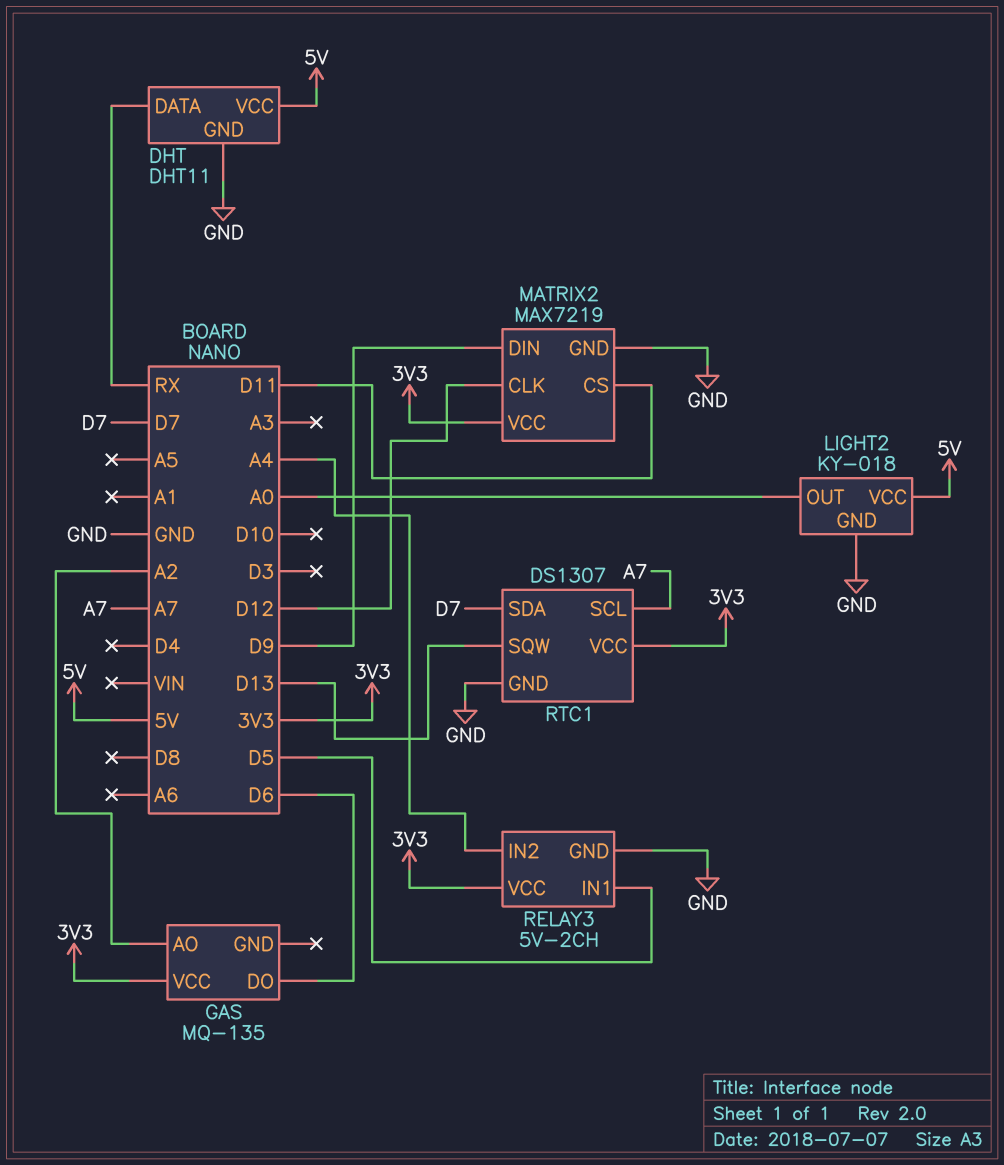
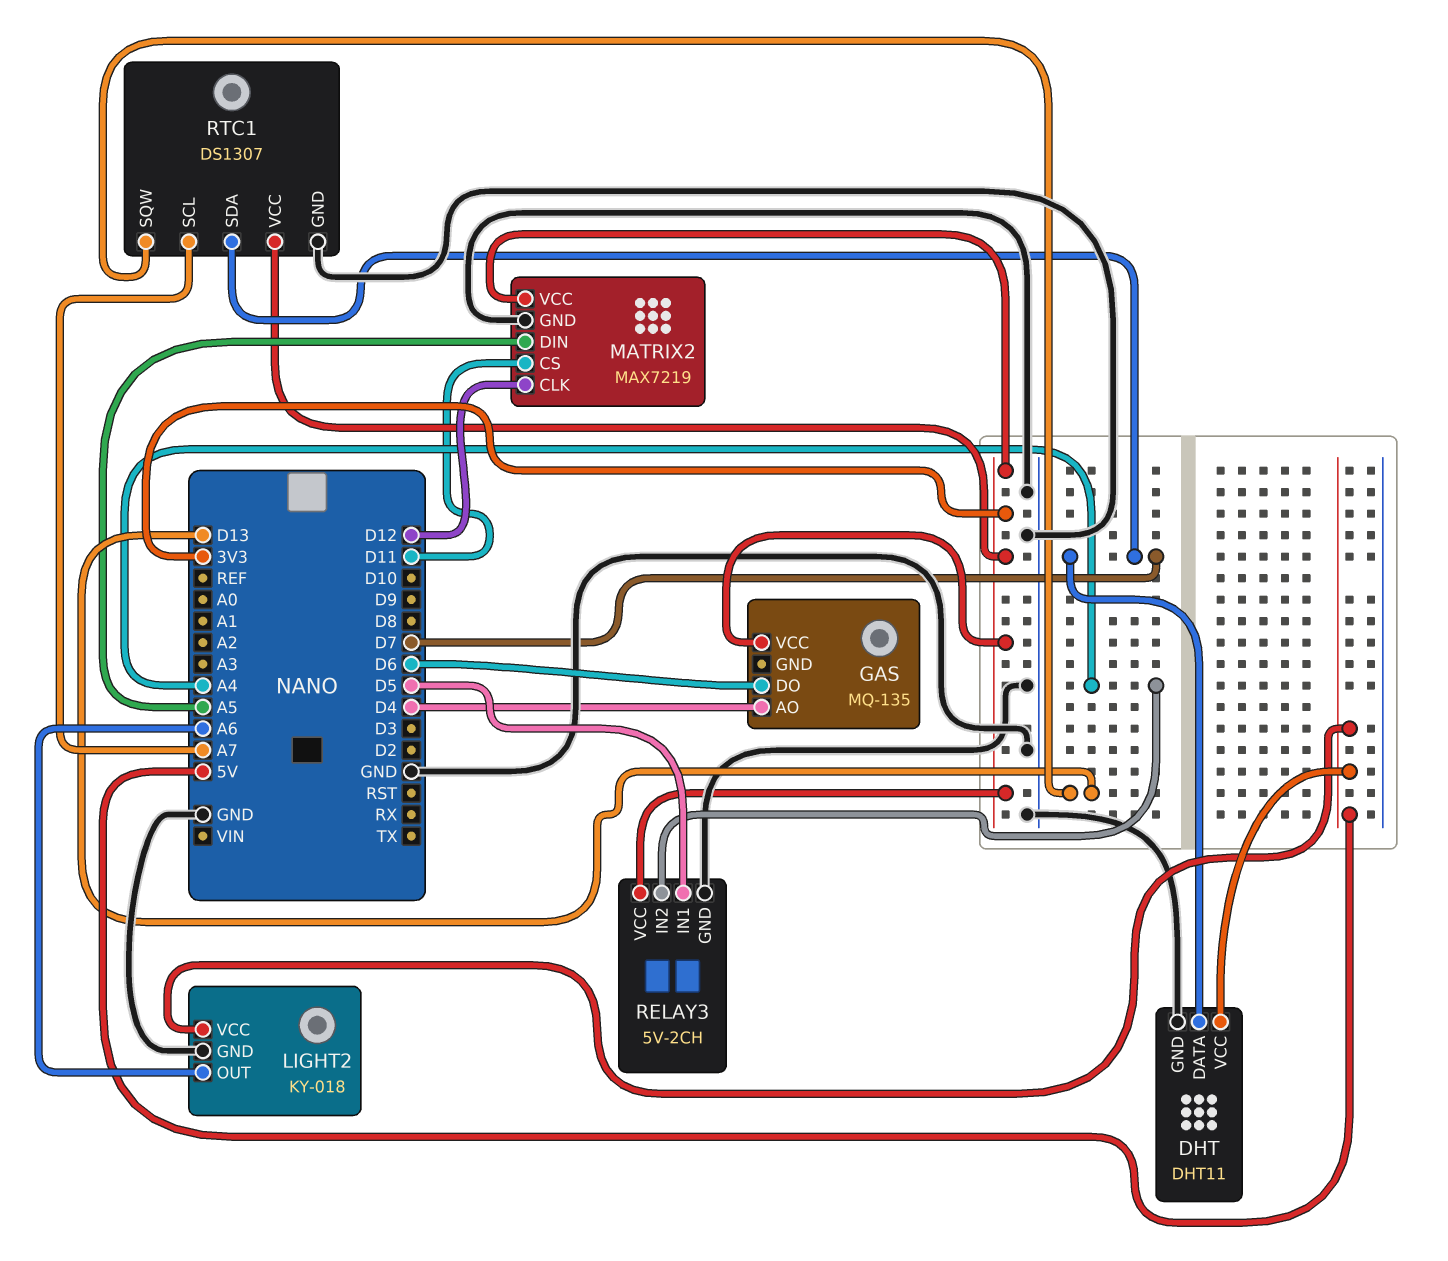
DHT pin DATA: RX -> D7
GAS pin AO: A2 -> D4
LIGHT2 pin OUT: A0 -> A6
MATRIX2 pin DIN: D9 -> A5

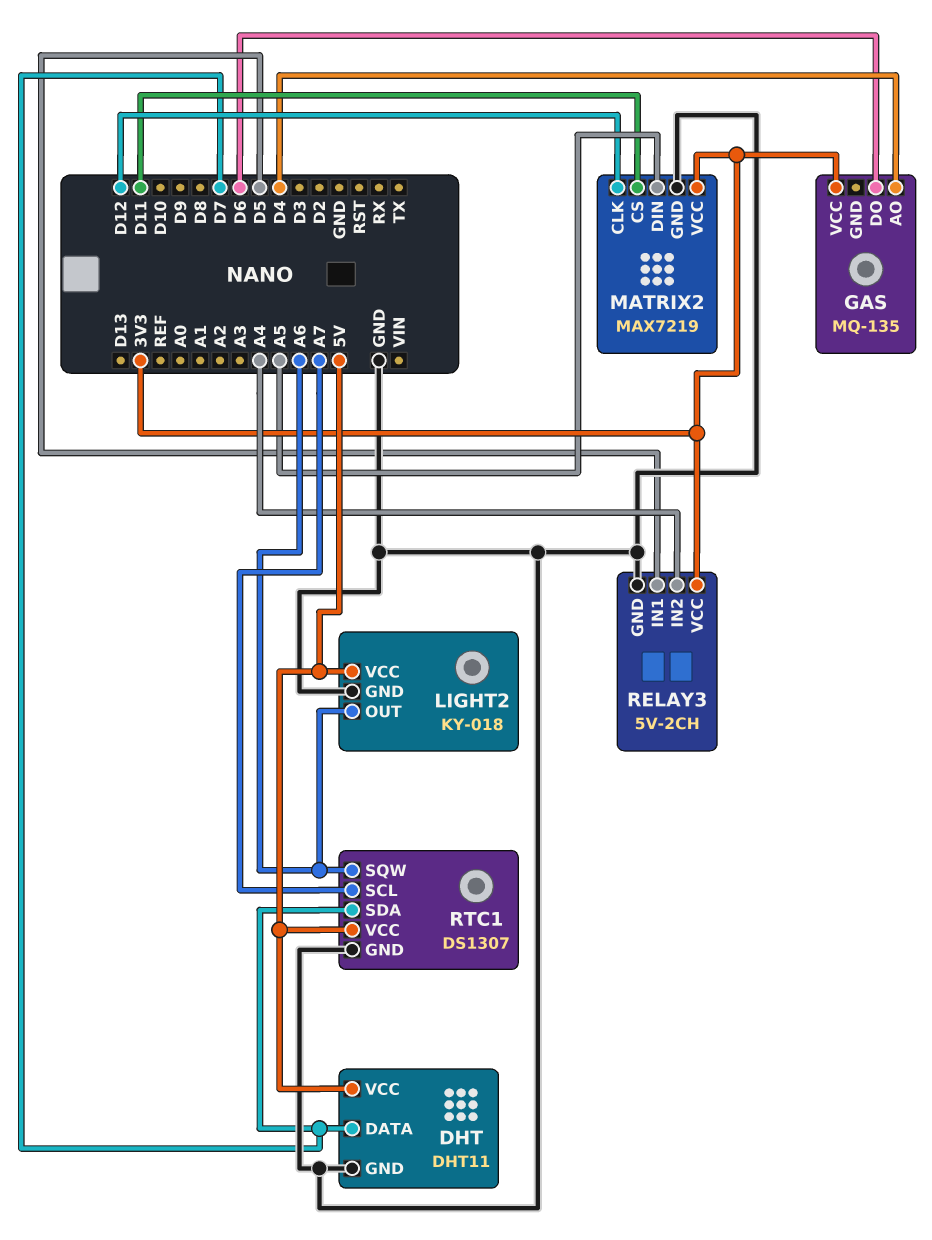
RTC1 pin SQW: D13 -> A6
RTC1 pin VCC: 3V3 -> 5V

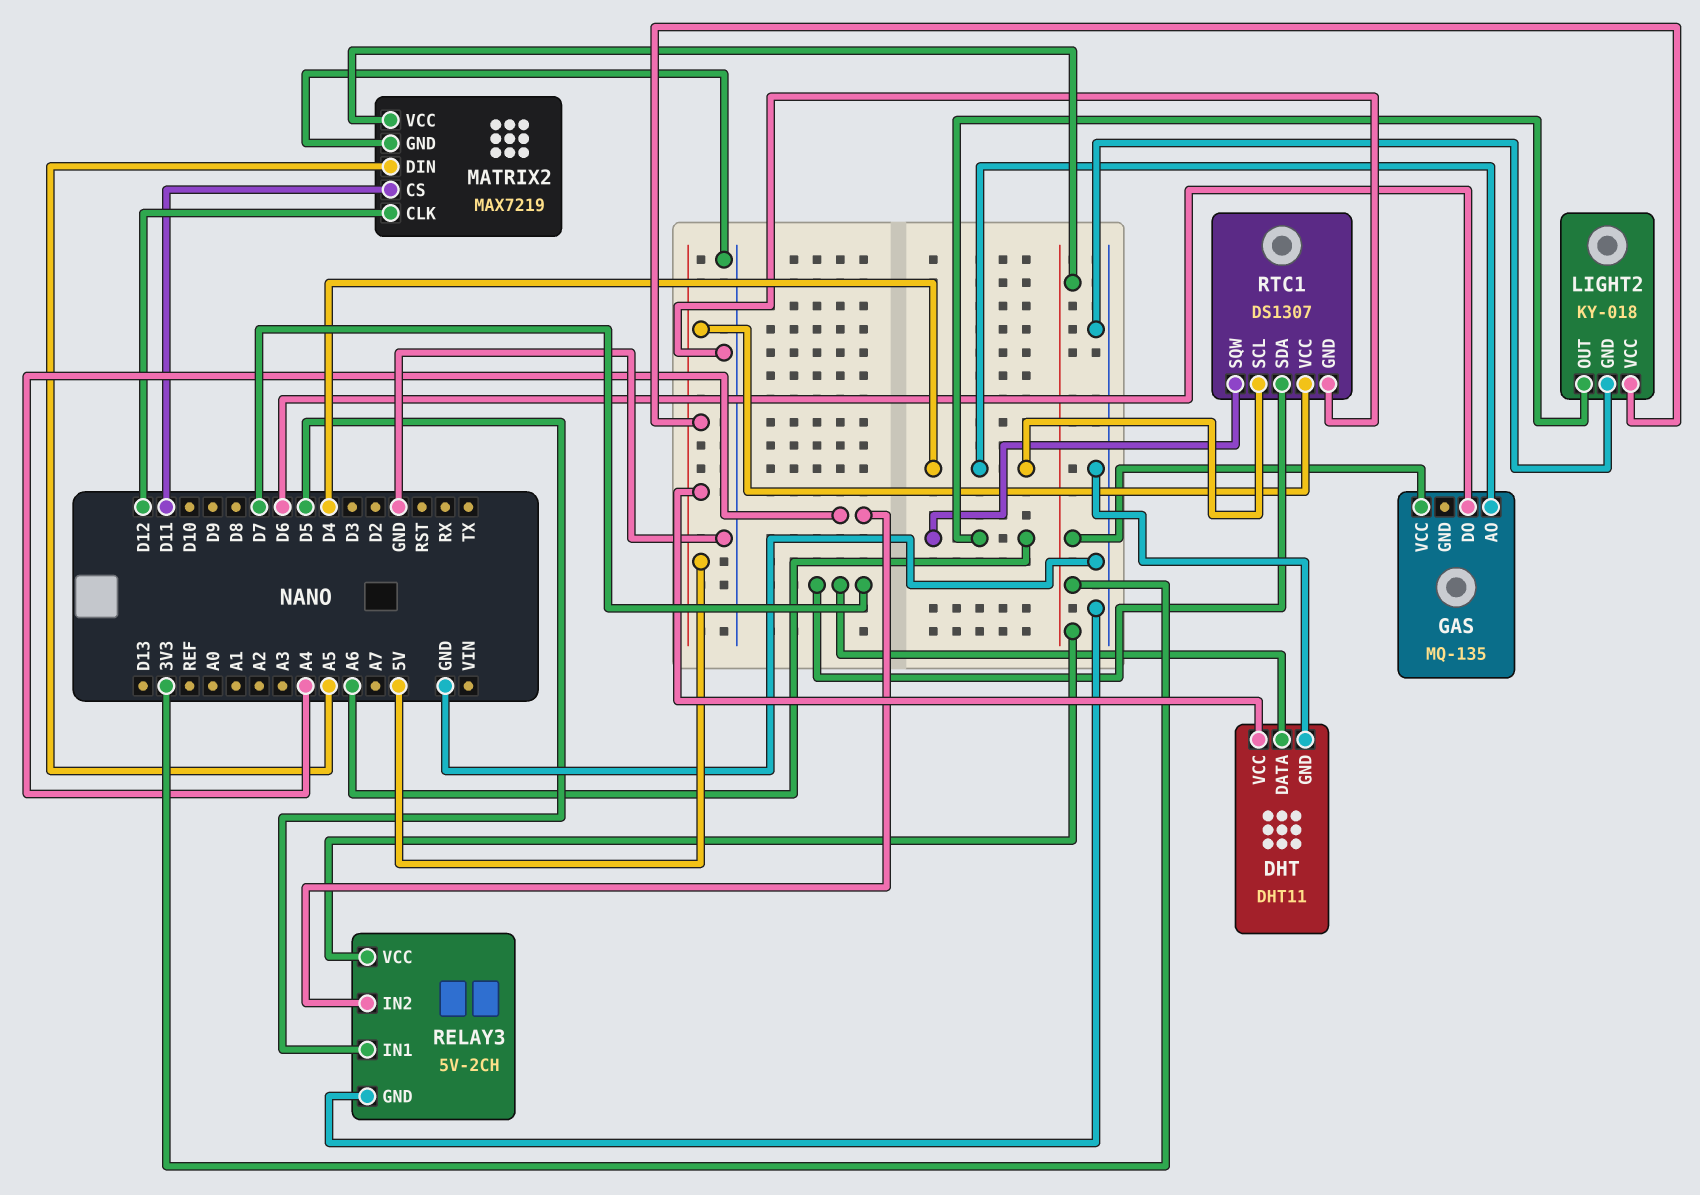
RTC1 pin SCL: A7 -> D4

